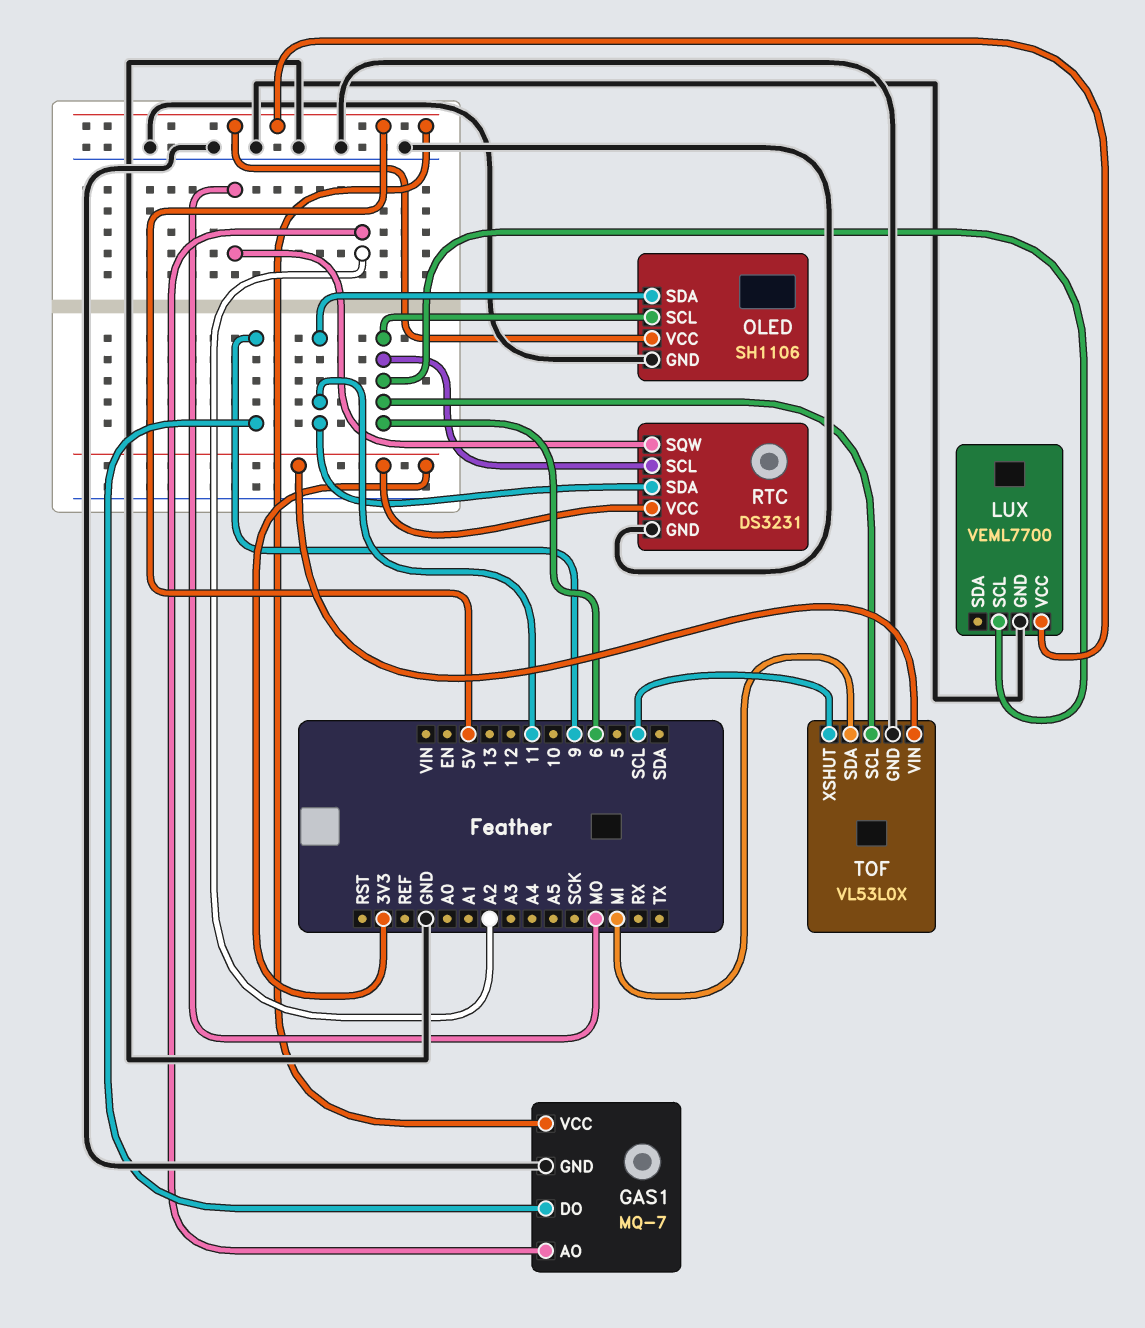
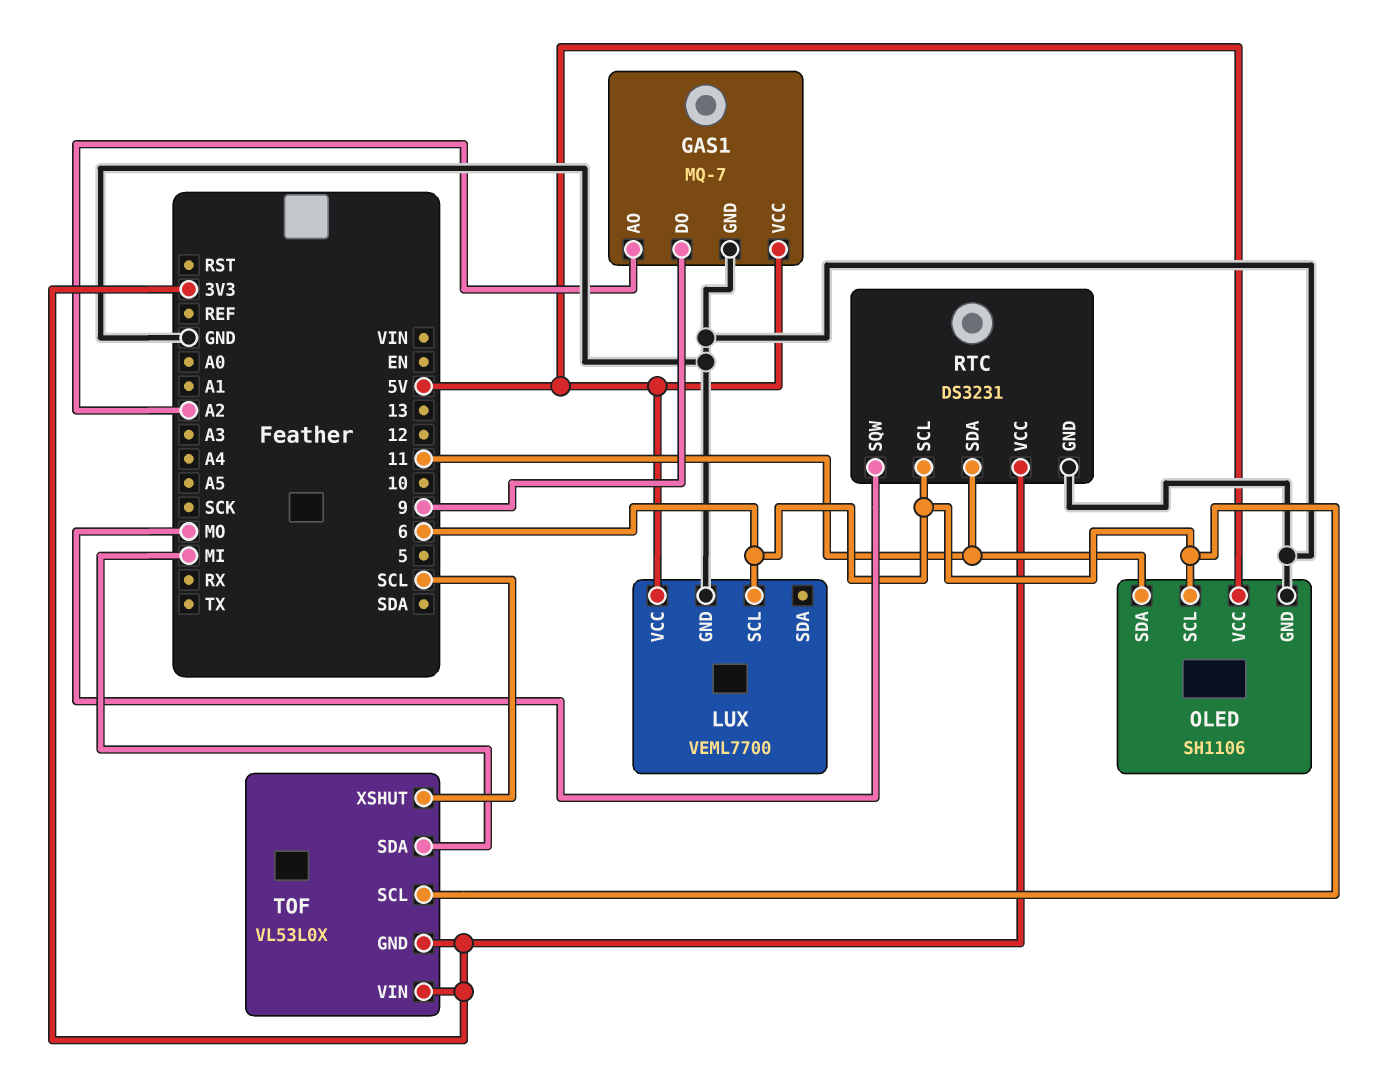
TOF pin GND: GND -> 3V3

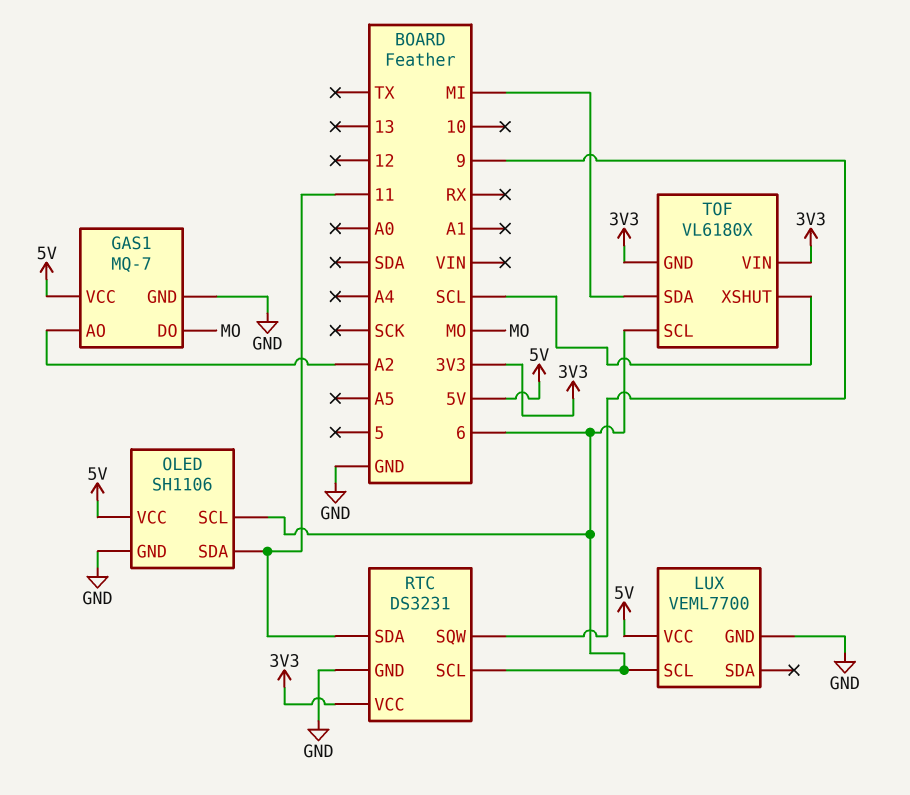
GAS1 pin DO: 9 -> MO
RTC pin SQW: MO -> 9
TOF: VL53L0X -> VL6180X

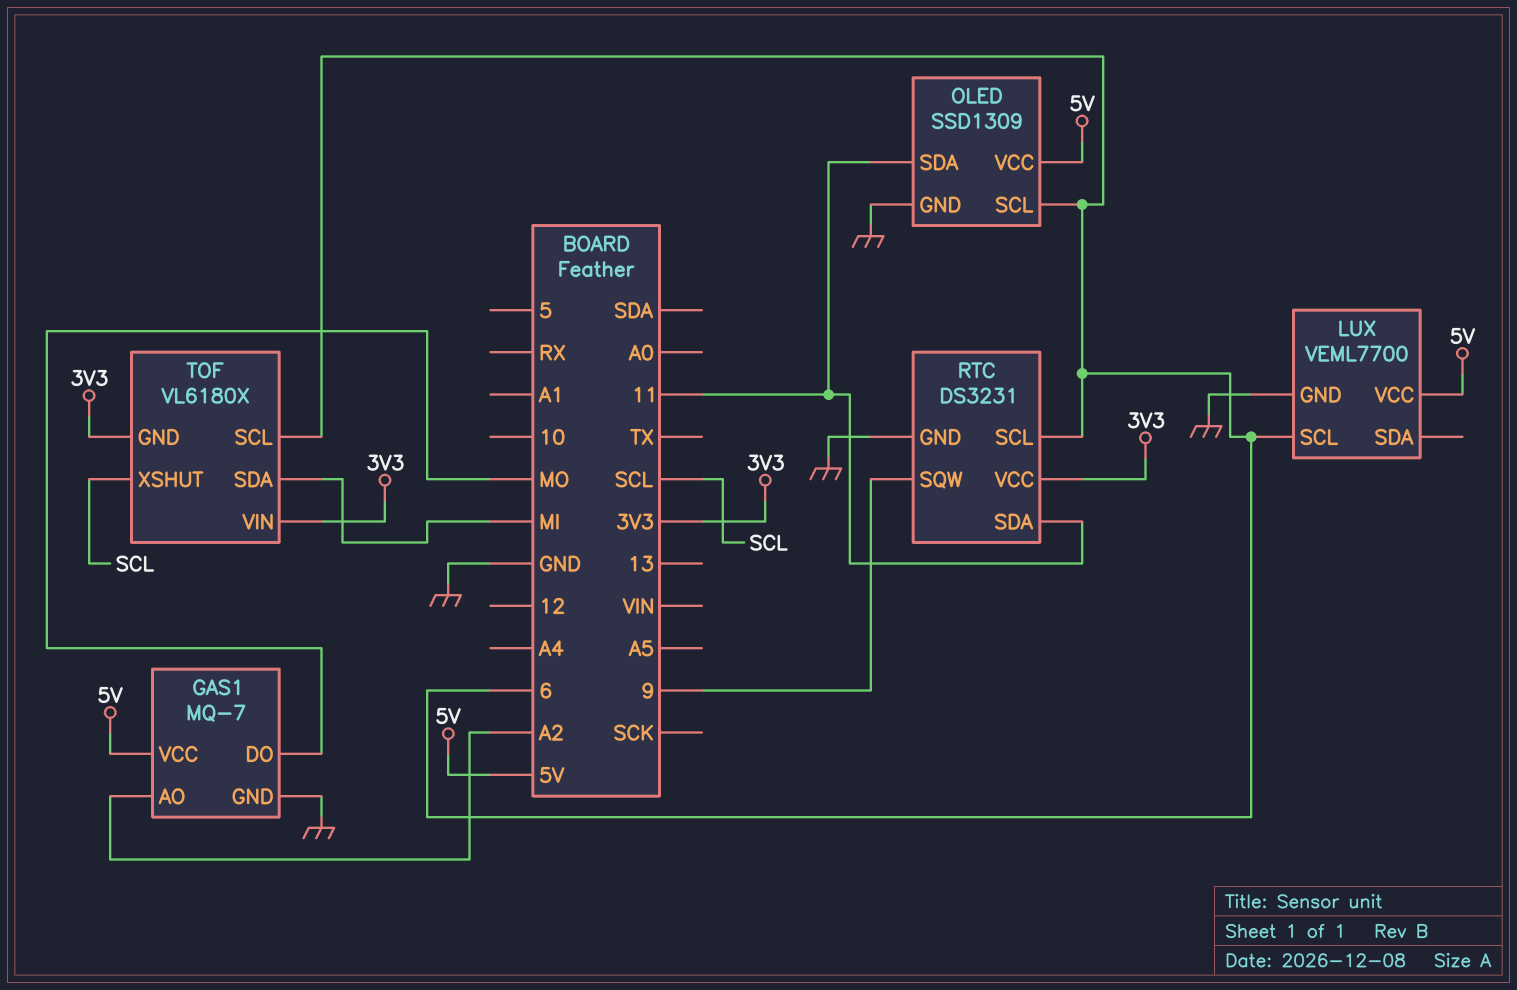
OLED: SH1106 -> SSD1309

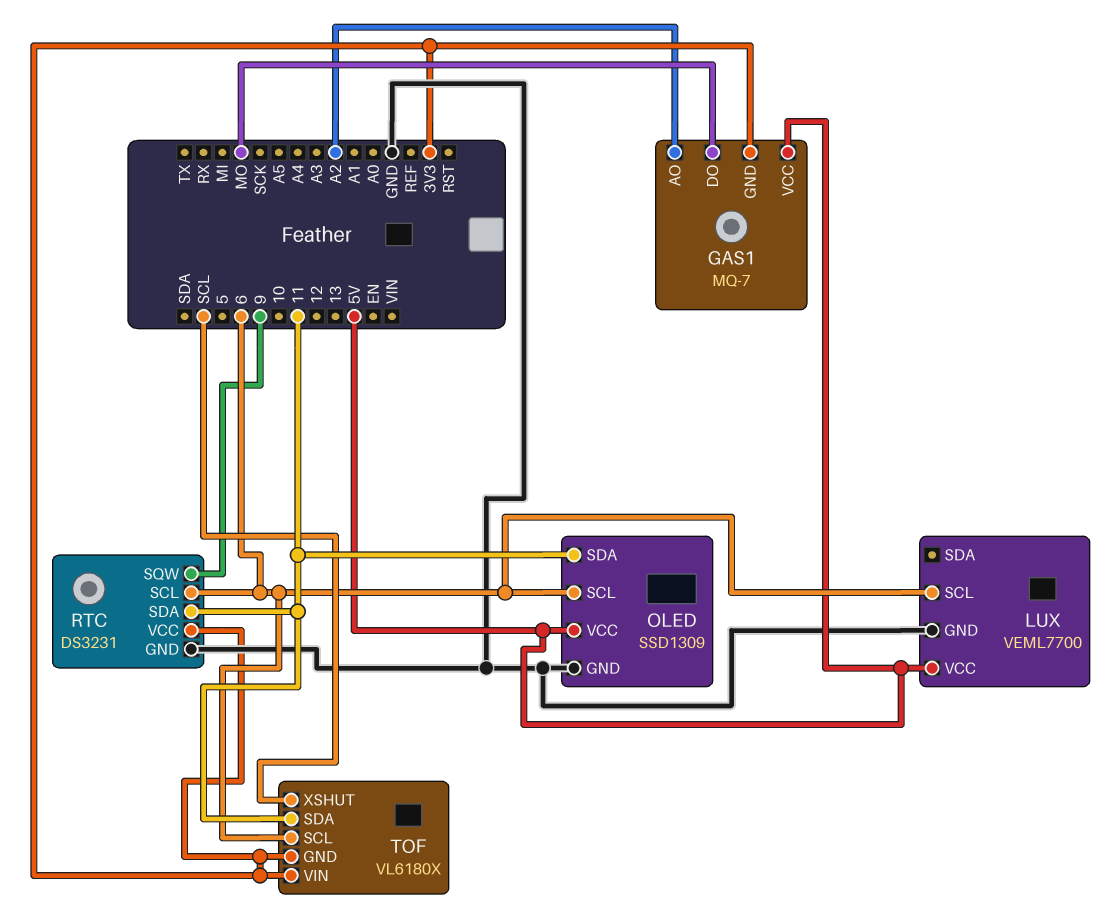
GAS1 pin GND: GND -> 3V3
TOF pin SDA: MI -> 11

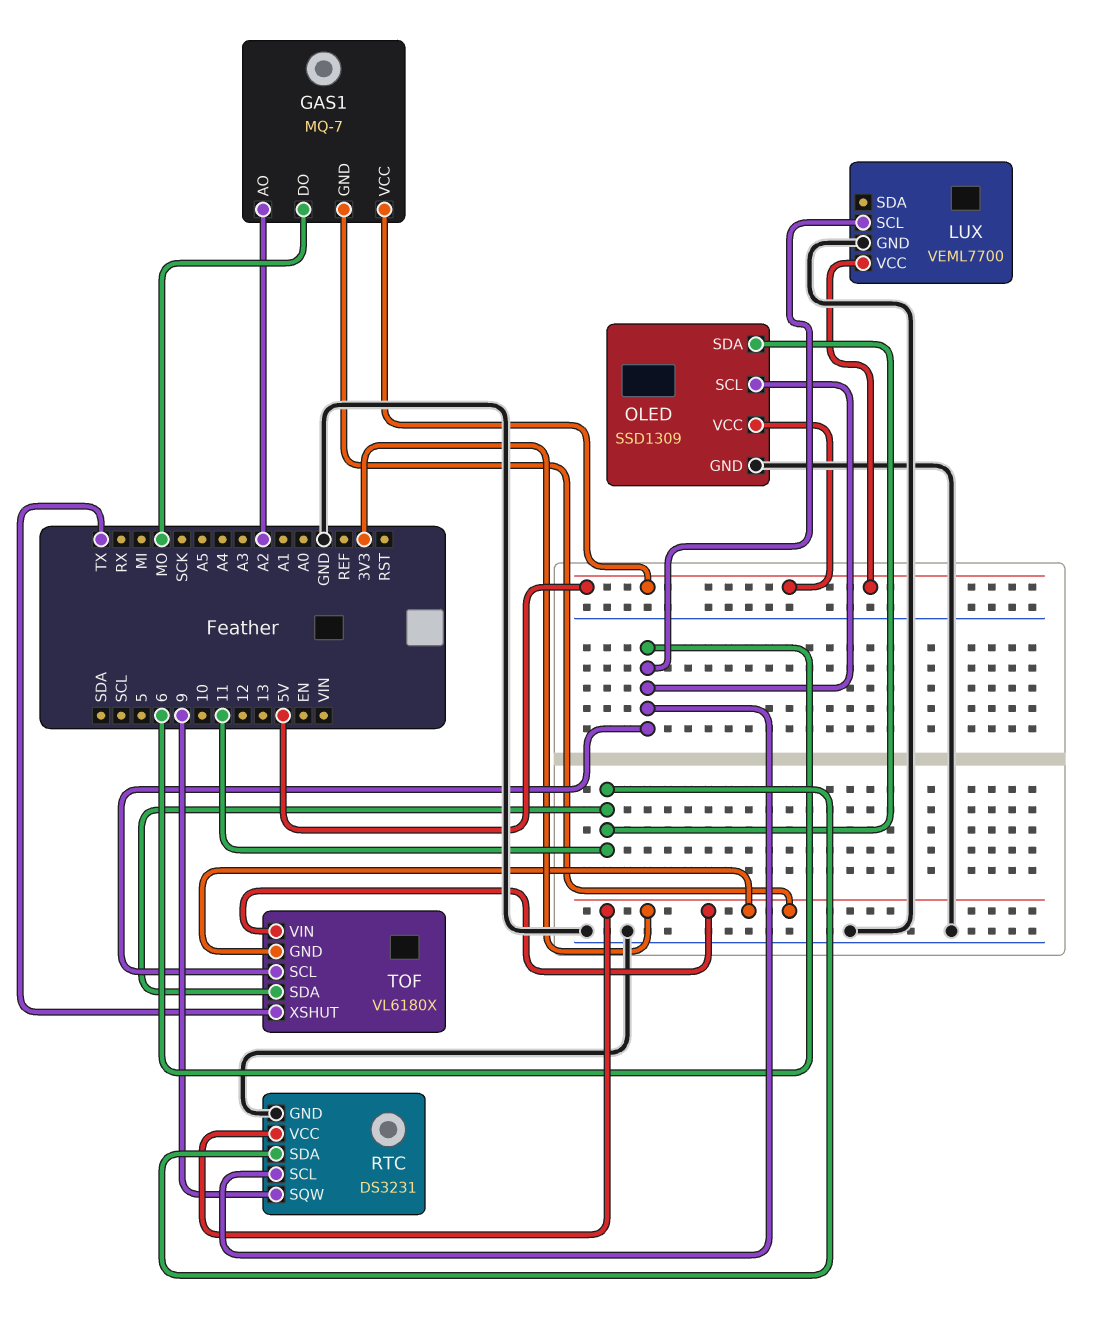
TOF pin XSHUT: SCL -> TX

